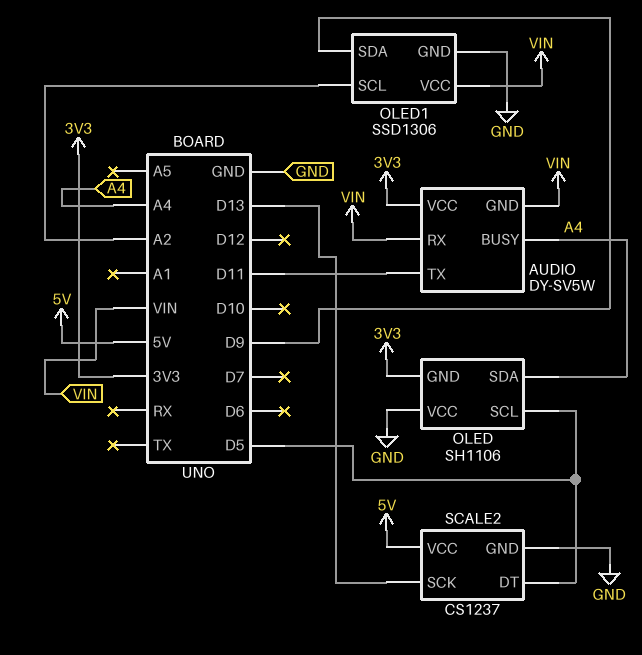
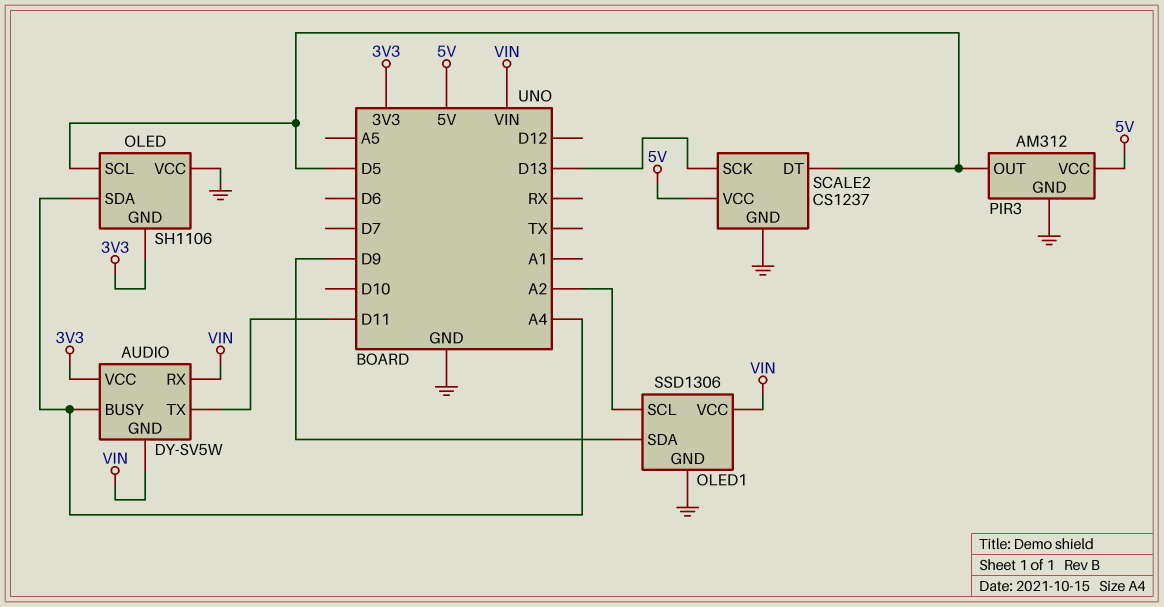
PIR3: none -> AM312
PIR3 pin GND: none -> GND
PIR3 pin OUT: none -> D5
PIR3 pin VCC: none -> 5V

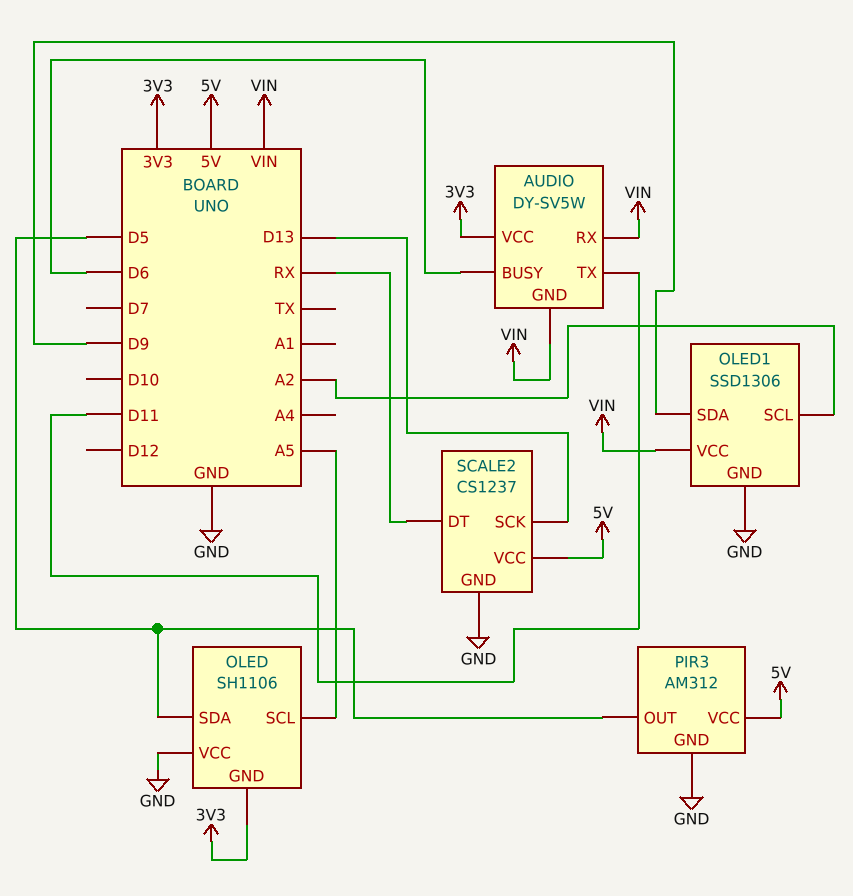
AUDIO pin BUSY: A4 -> D6
OLED pin SCL: D5 -> A5
OLED pin SDA: A4 -> D5
SCALE2 pin DT: D5 -> RX

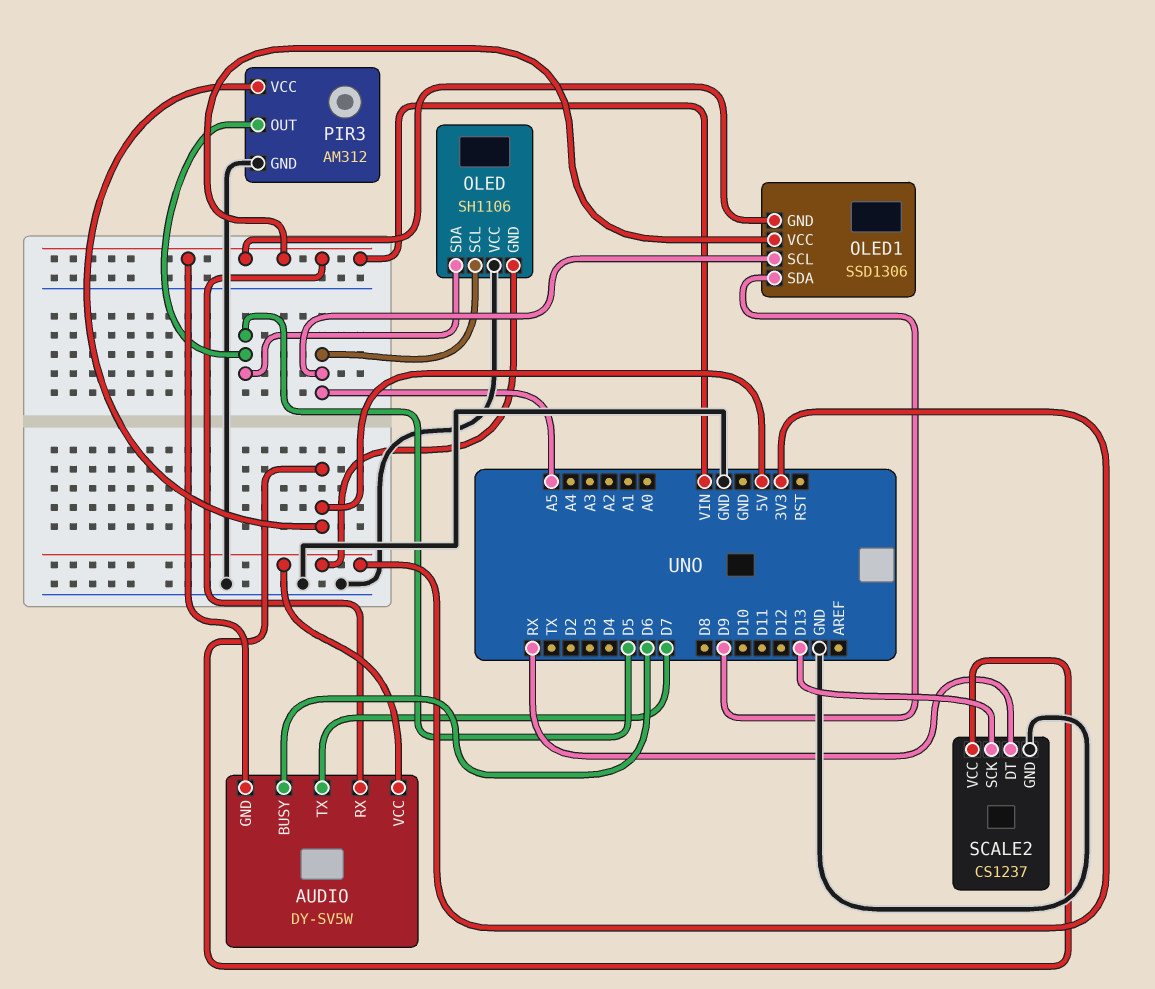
AUDIO pin TX: D11 -> D7
OLED1 pin GND: GND -> VIN
OLED1 pin SCL: A2 -> A5

